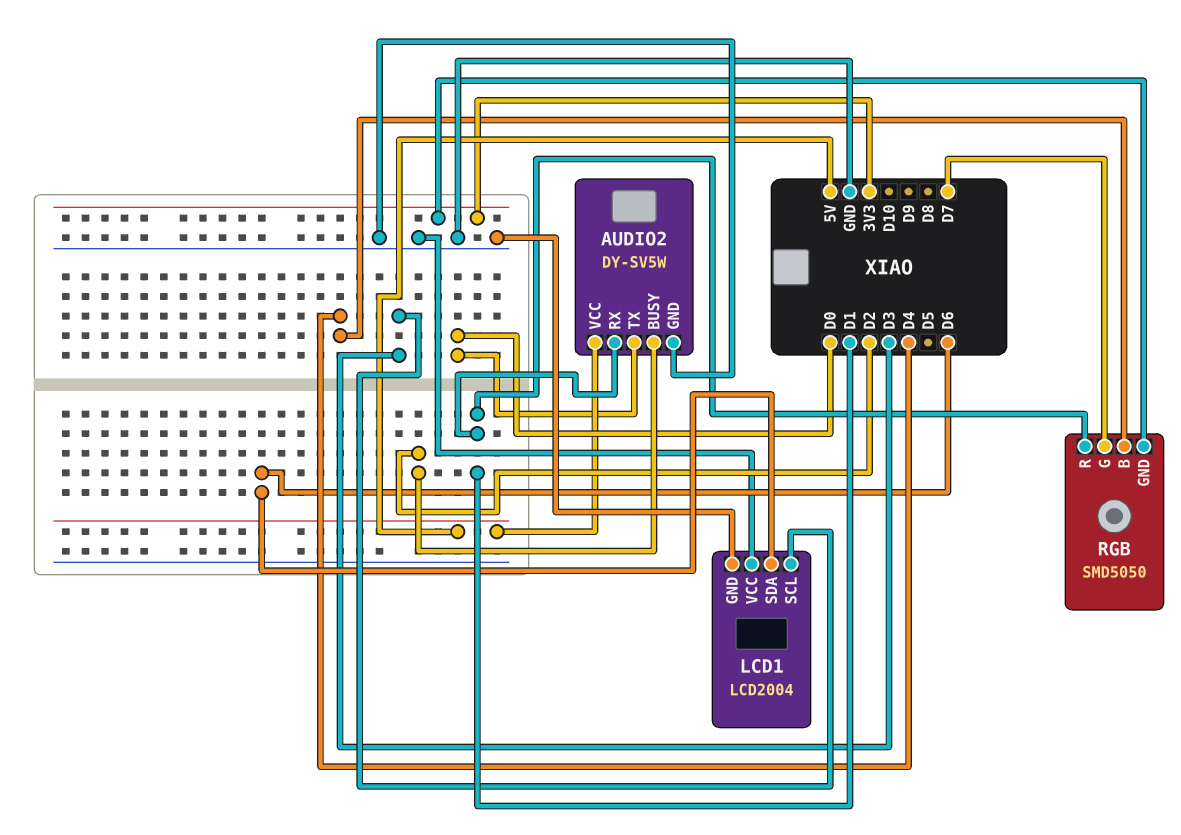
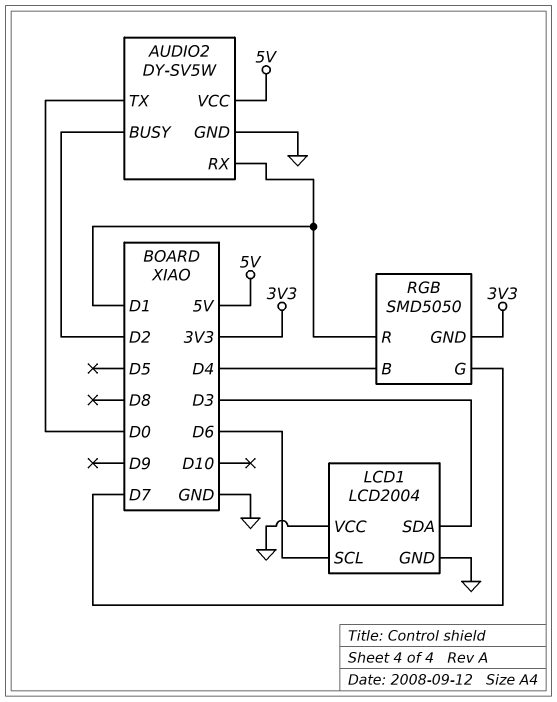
LCD1 pin SCL: D3 -> D6
LCD1 pin SDA: D6 -> D3

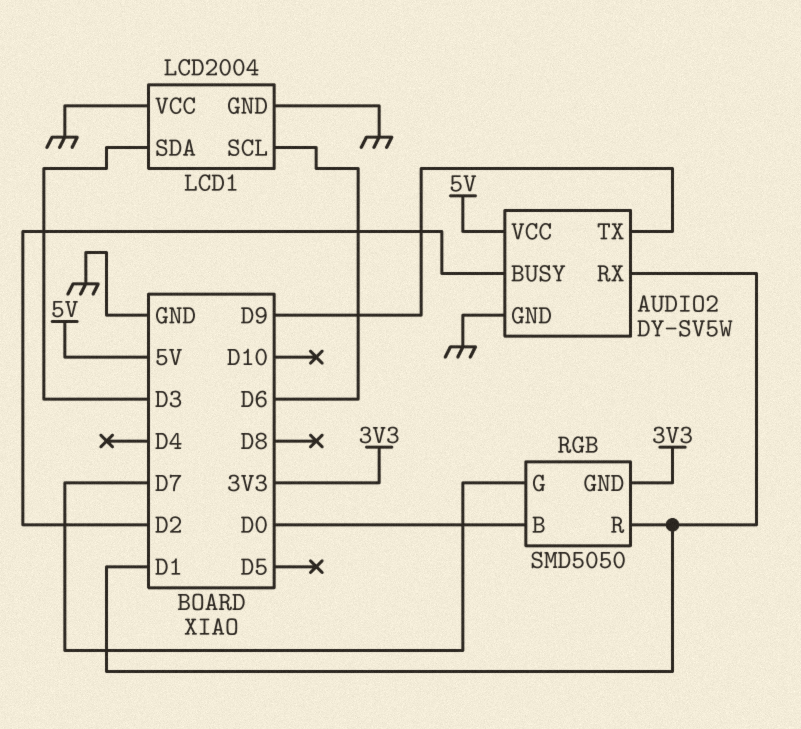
AUDIO2 pin TX: D0 -> D9
RGB pin B: D4 -> D0

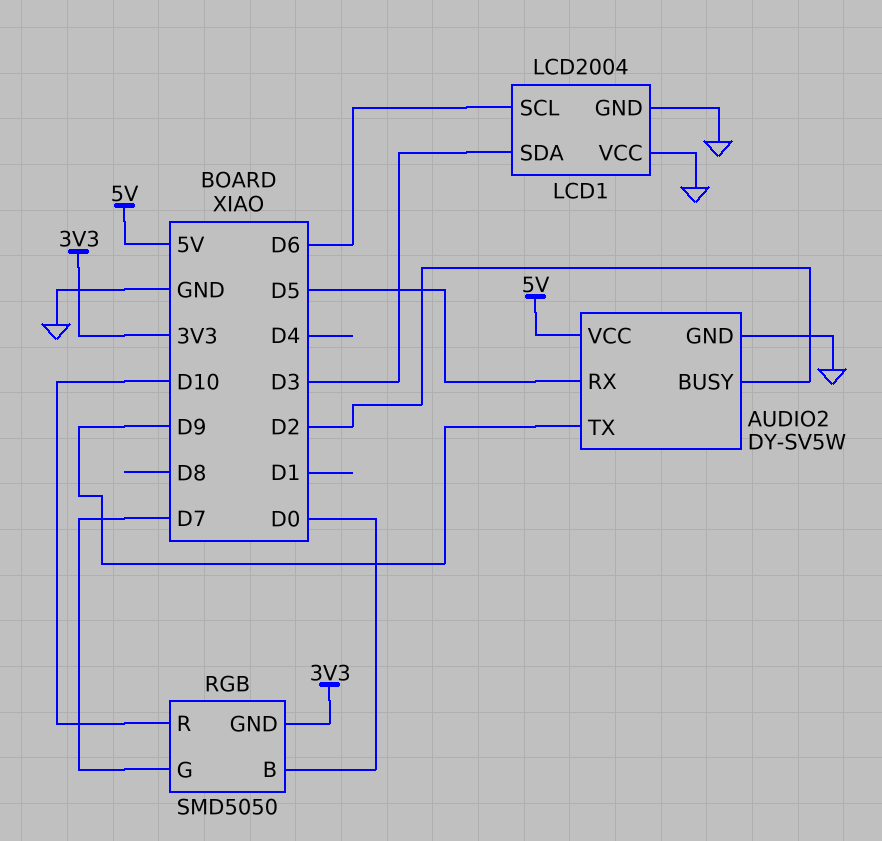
AUDIO2 pin RX: D1 -> D5
RGB pin R: D1 -> D10

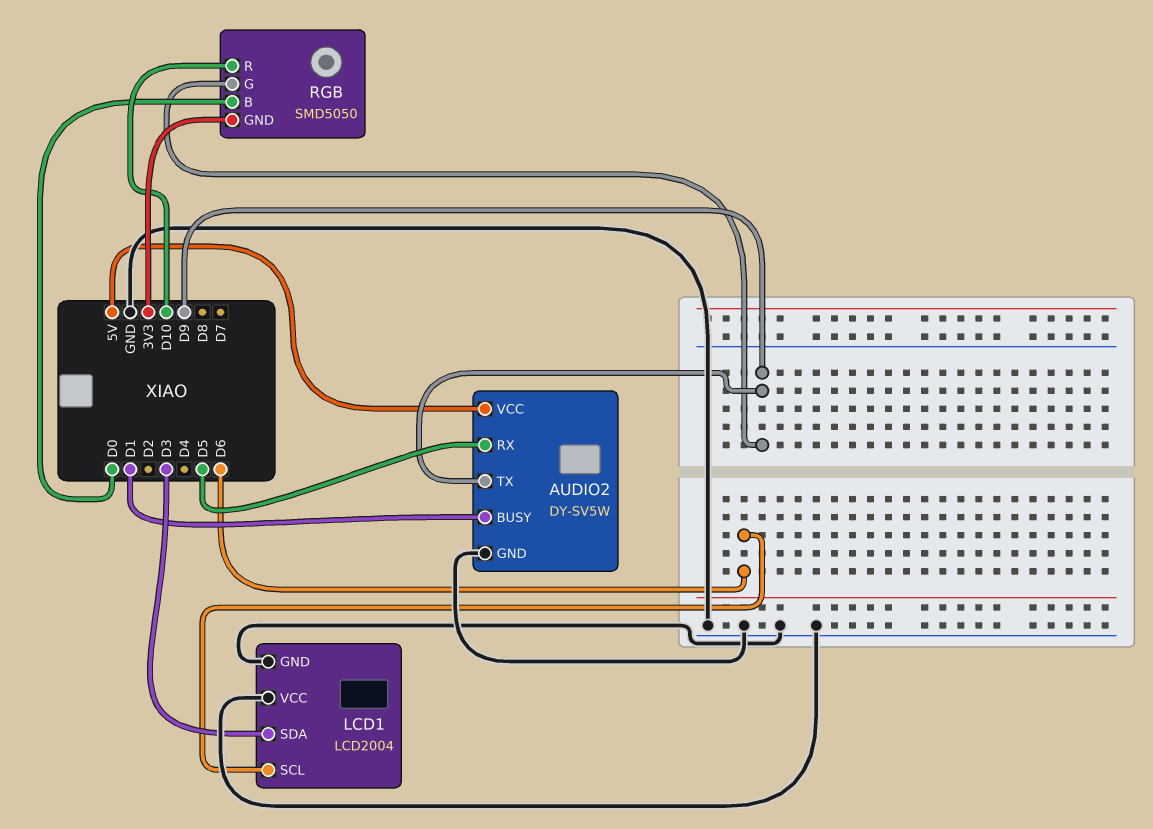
AUDIO2 pin BUSY: D2 -> D1
RGB pin G: D7 -> D9

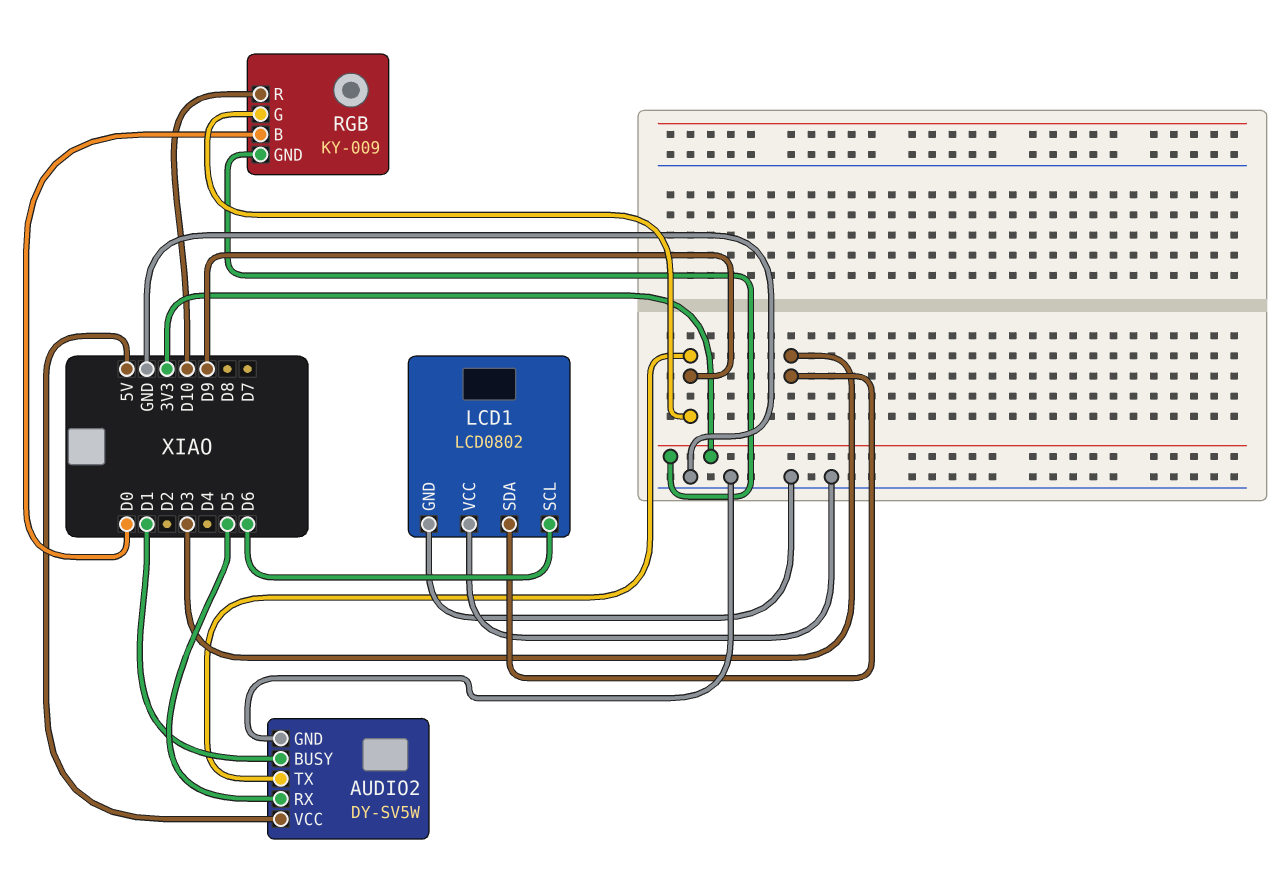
LCD1: LCD2004 -> LCD0802
RGB: SMD5050 -> KY-009

